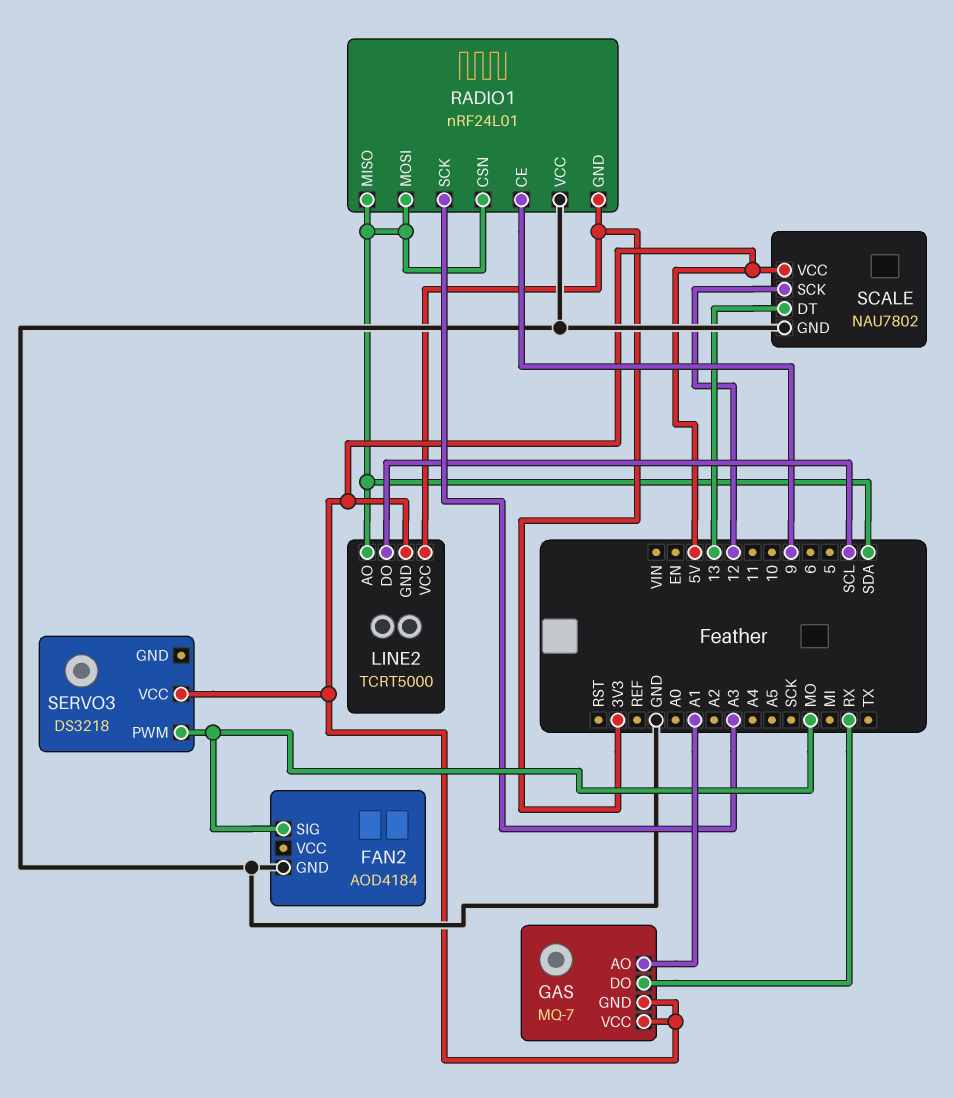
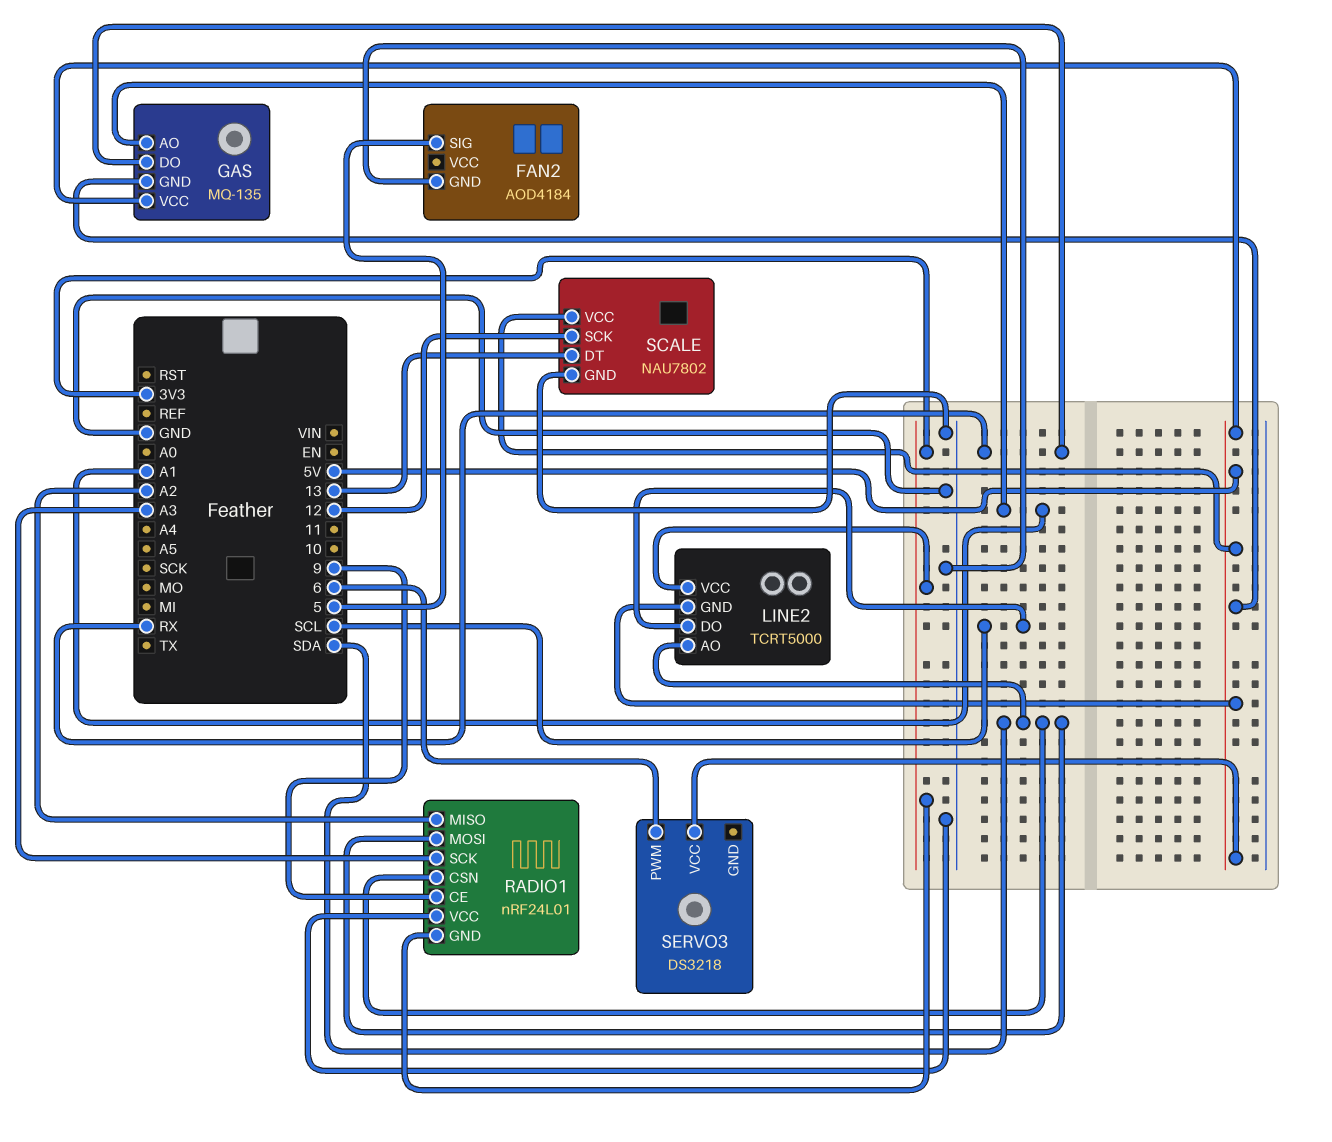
FAN2 pin SIG: MO -> 5
GAS: MQ-7 -> MQ-135
RADIO1 pin MISO: SDA -> A2
SERVO3 pin PWM: MO -> 6

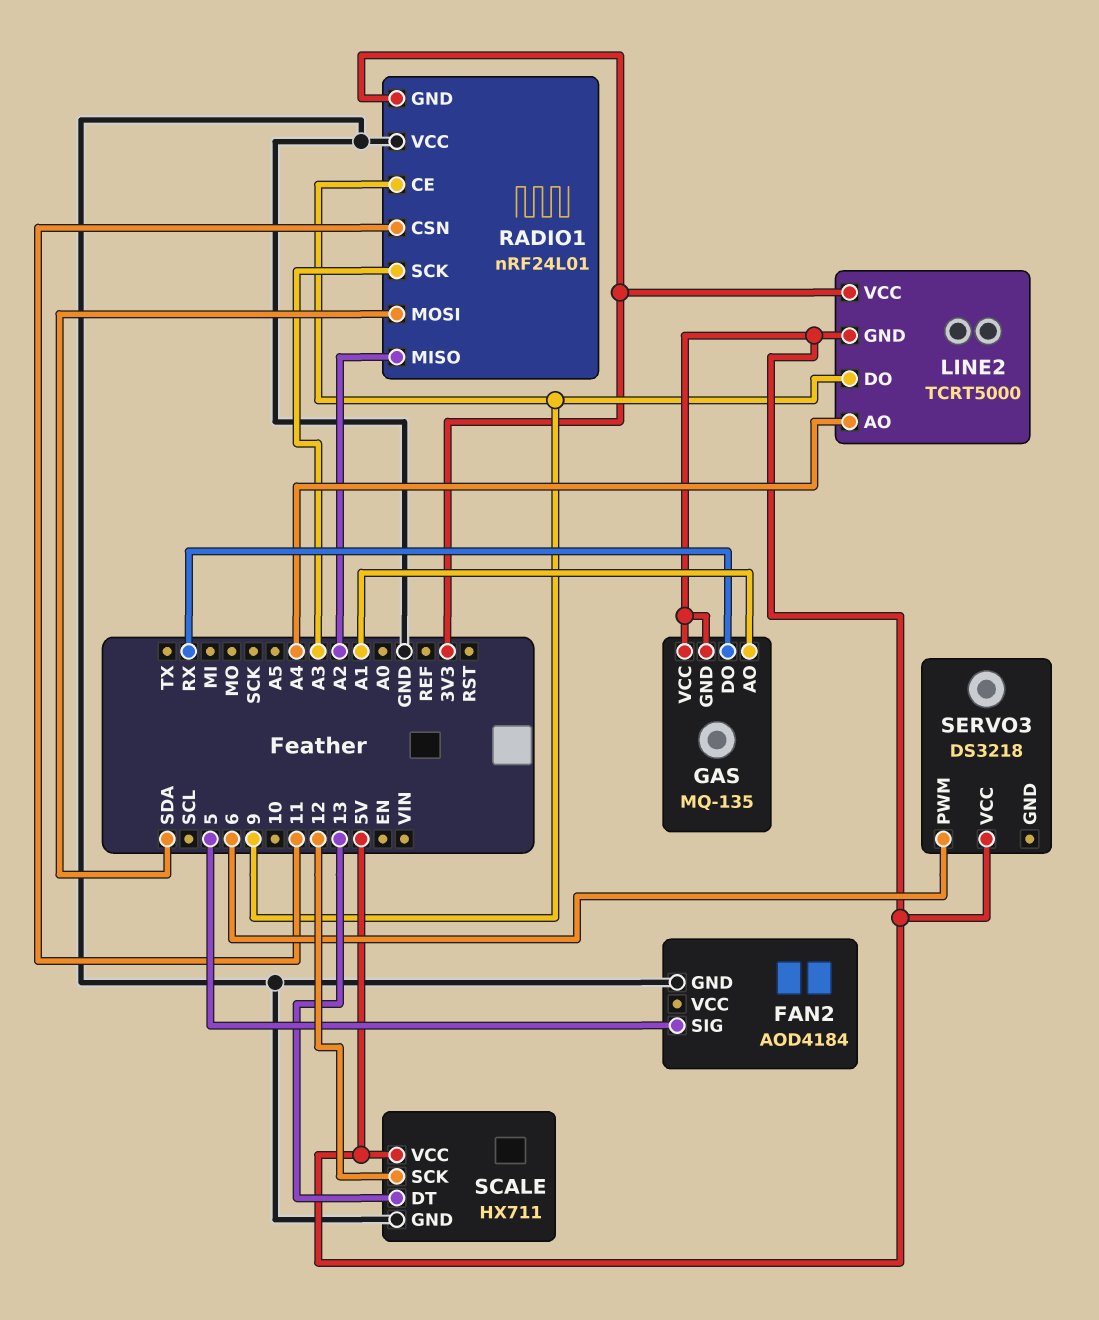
LINE2 pin AO: SDA -> A4
LINE2 pin DO: SCL -> 9
RADIO1 pin CSN: SDA -> 11
SCALE: NAU7802 -> HX711

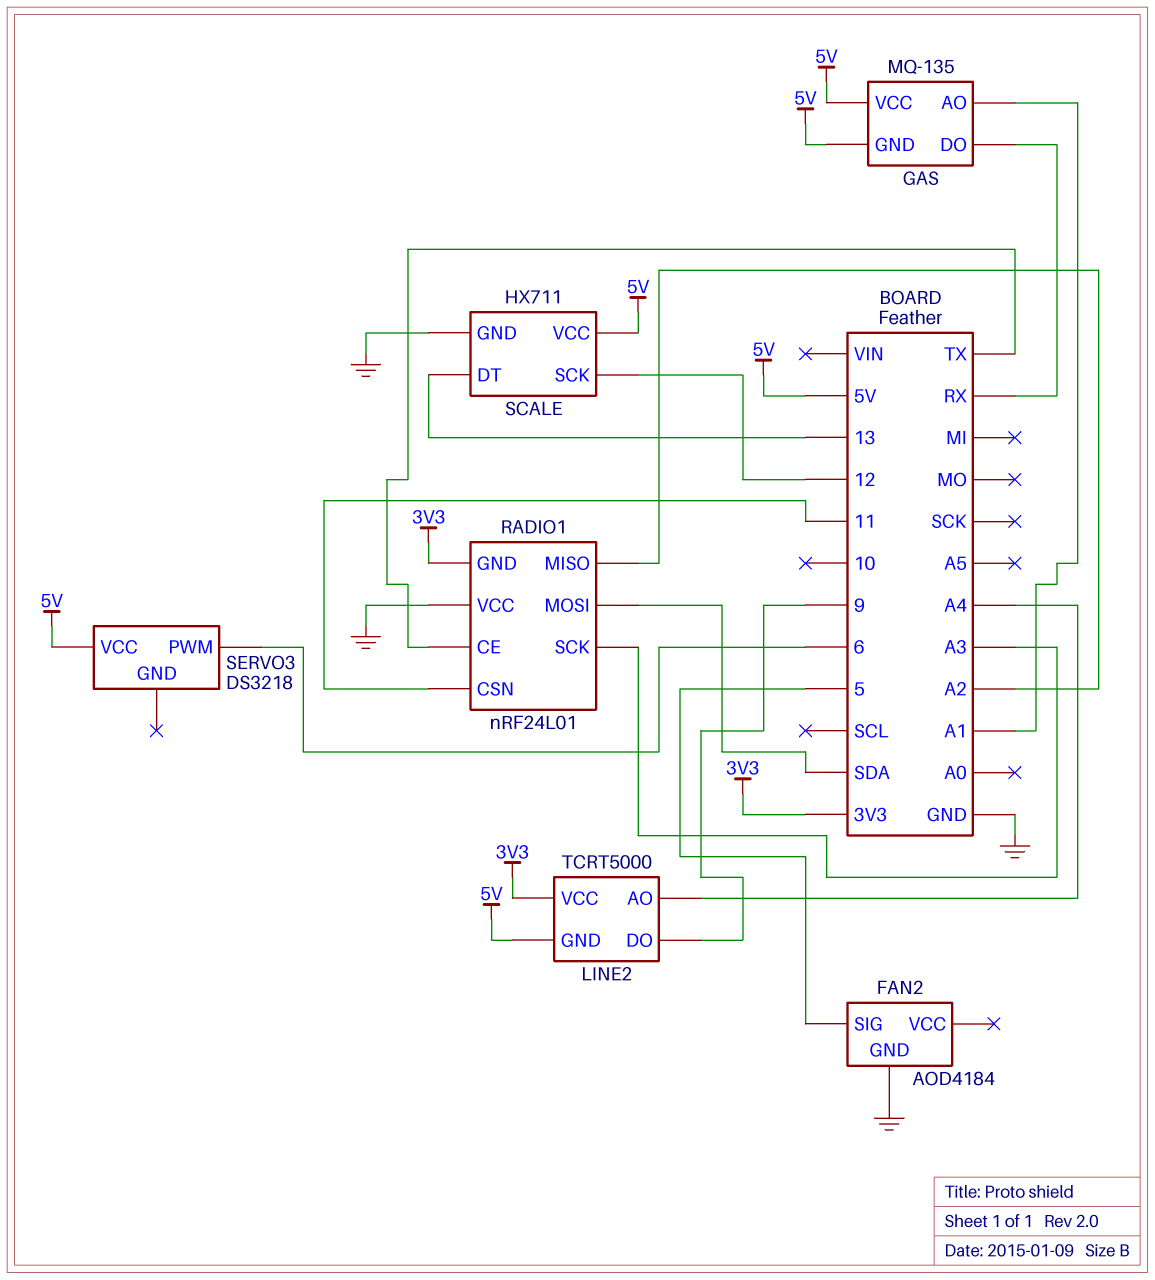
RADIO1 pin CE: 9 -> TX

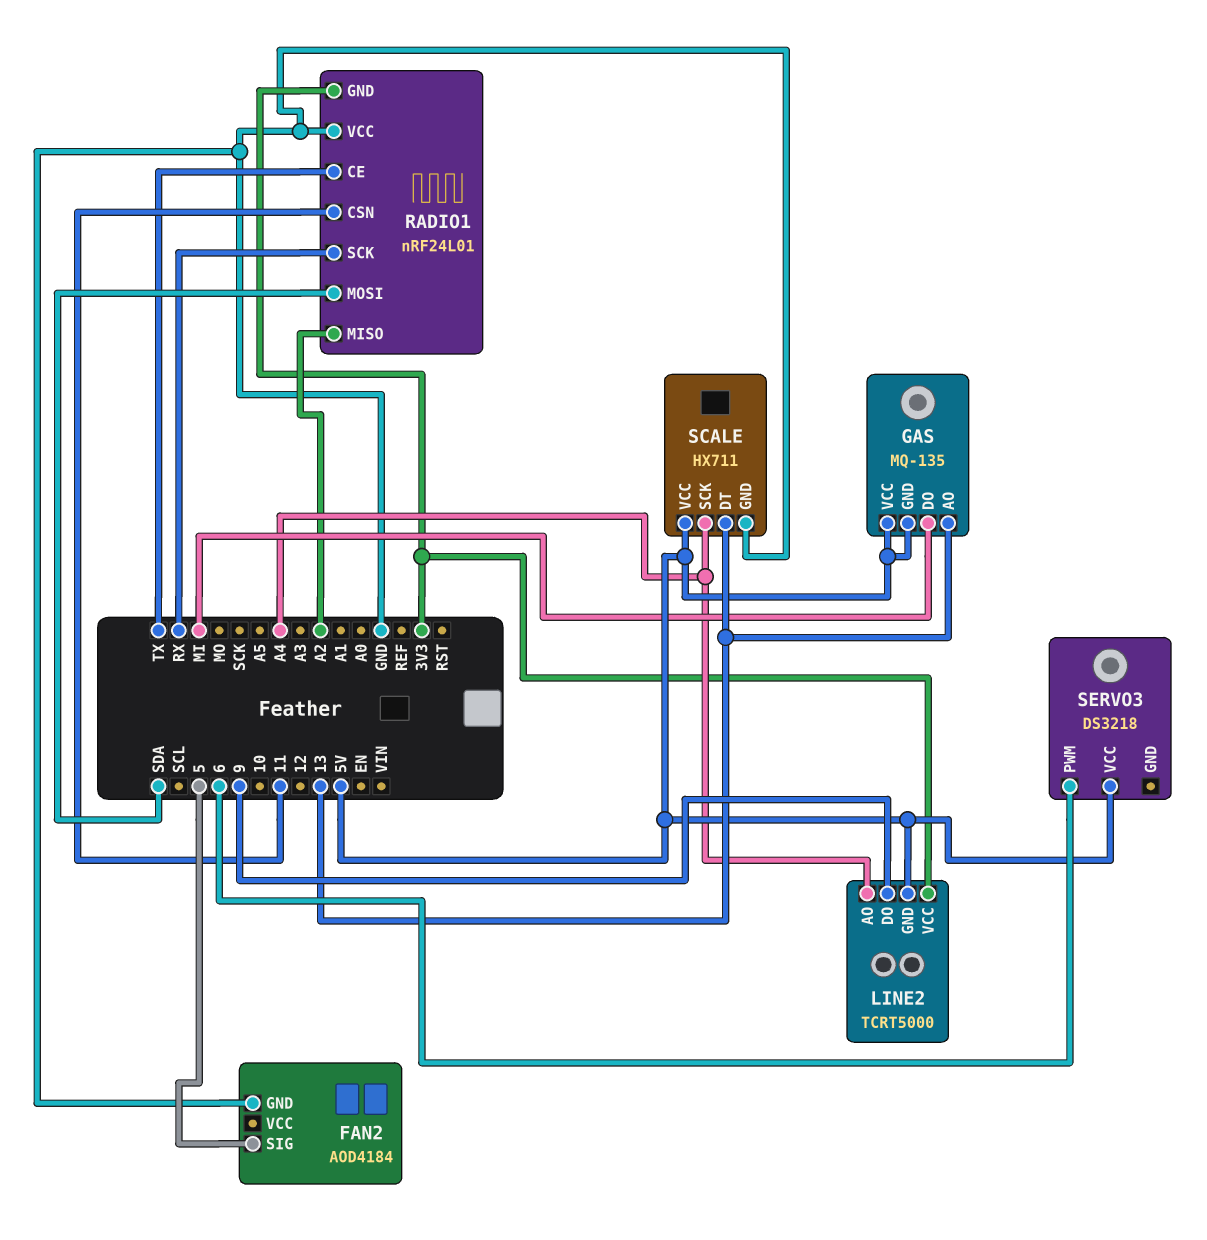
GAS pin AO: A1 -> 13
GAS pin DO: RX -> MI
RADIO1 pin SCK: A3 -> RX
SCALE pin SCK: 12 -> A4

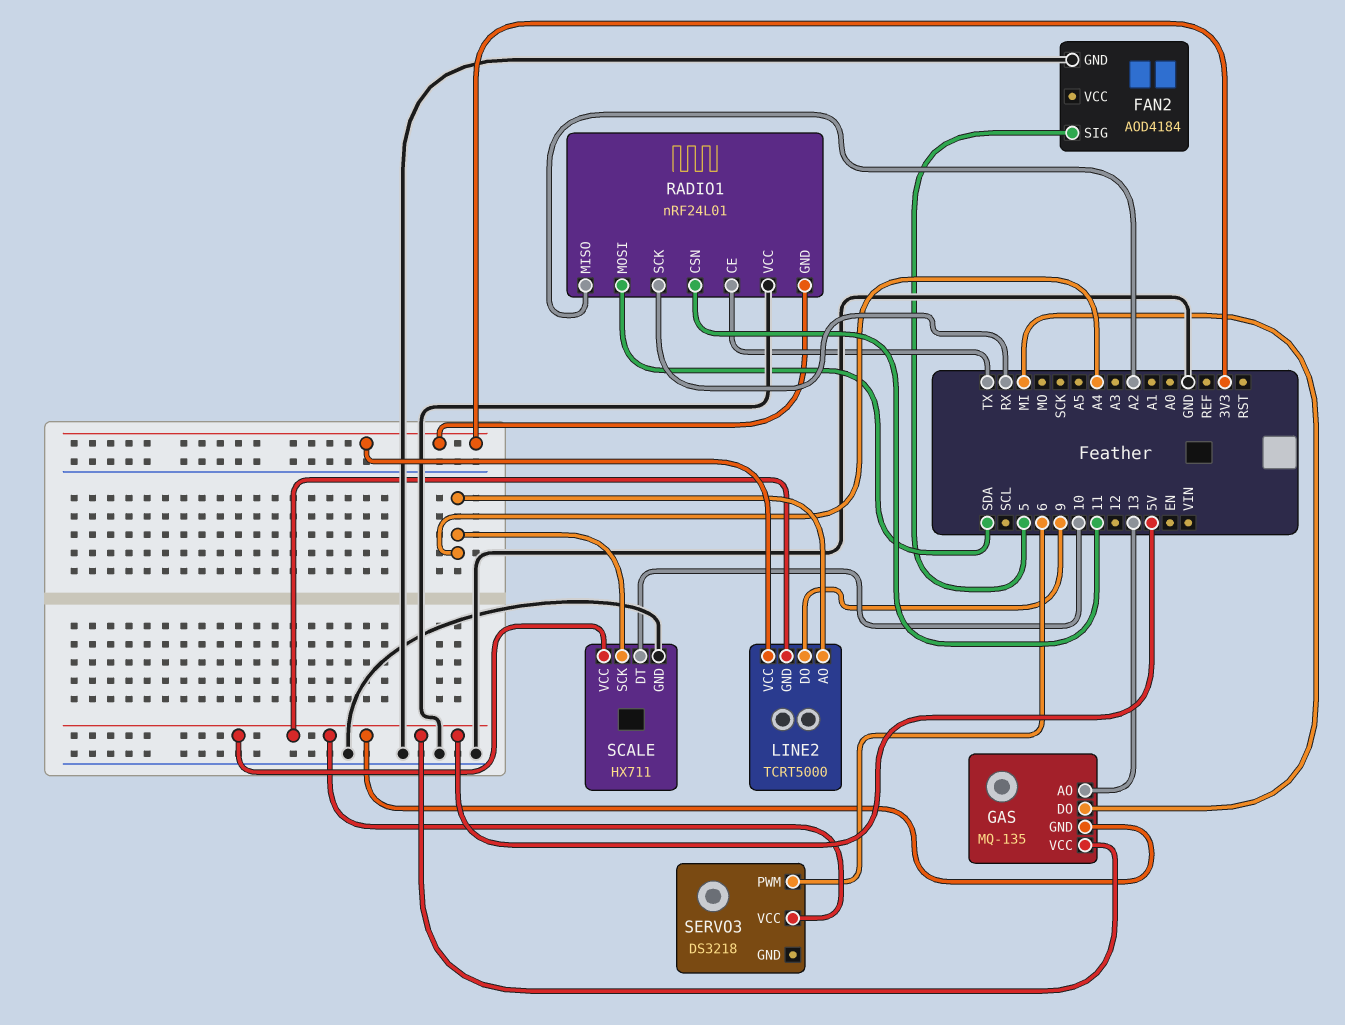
SCALE pin DT: 13 -> 10

